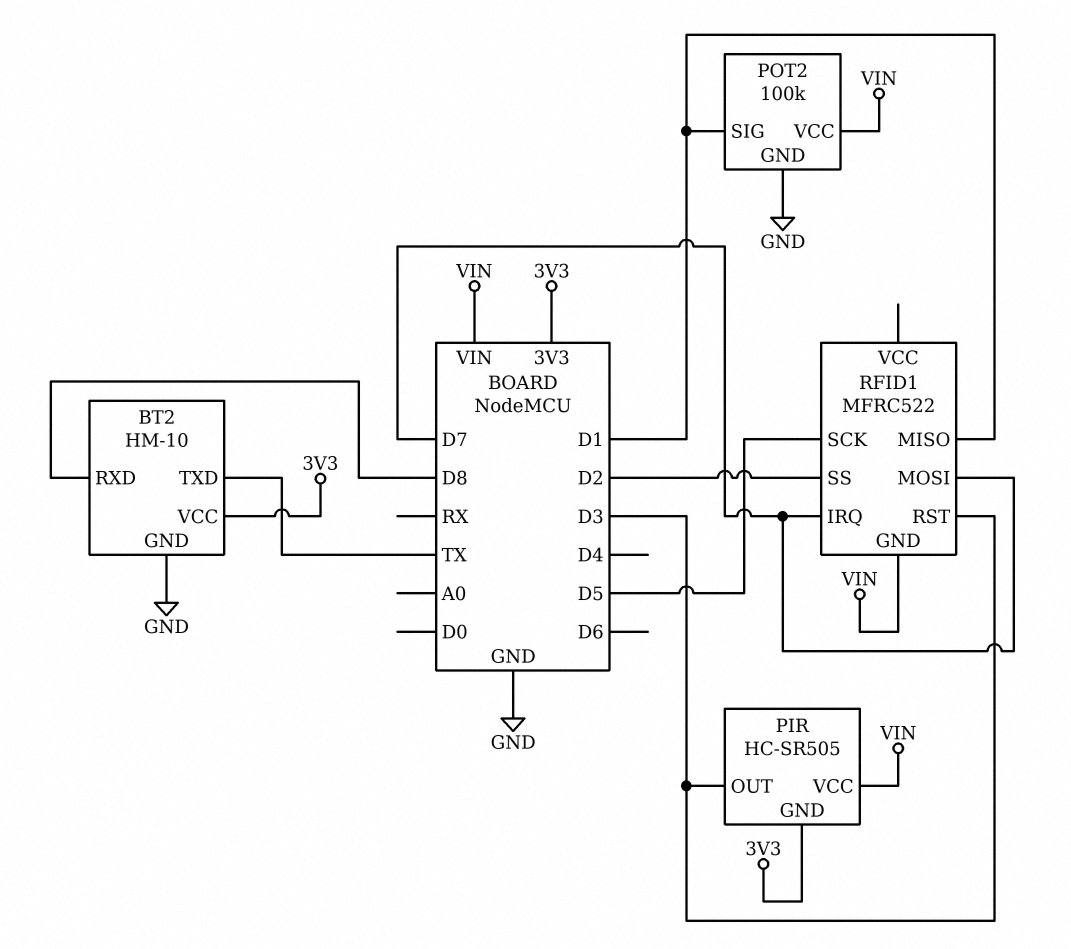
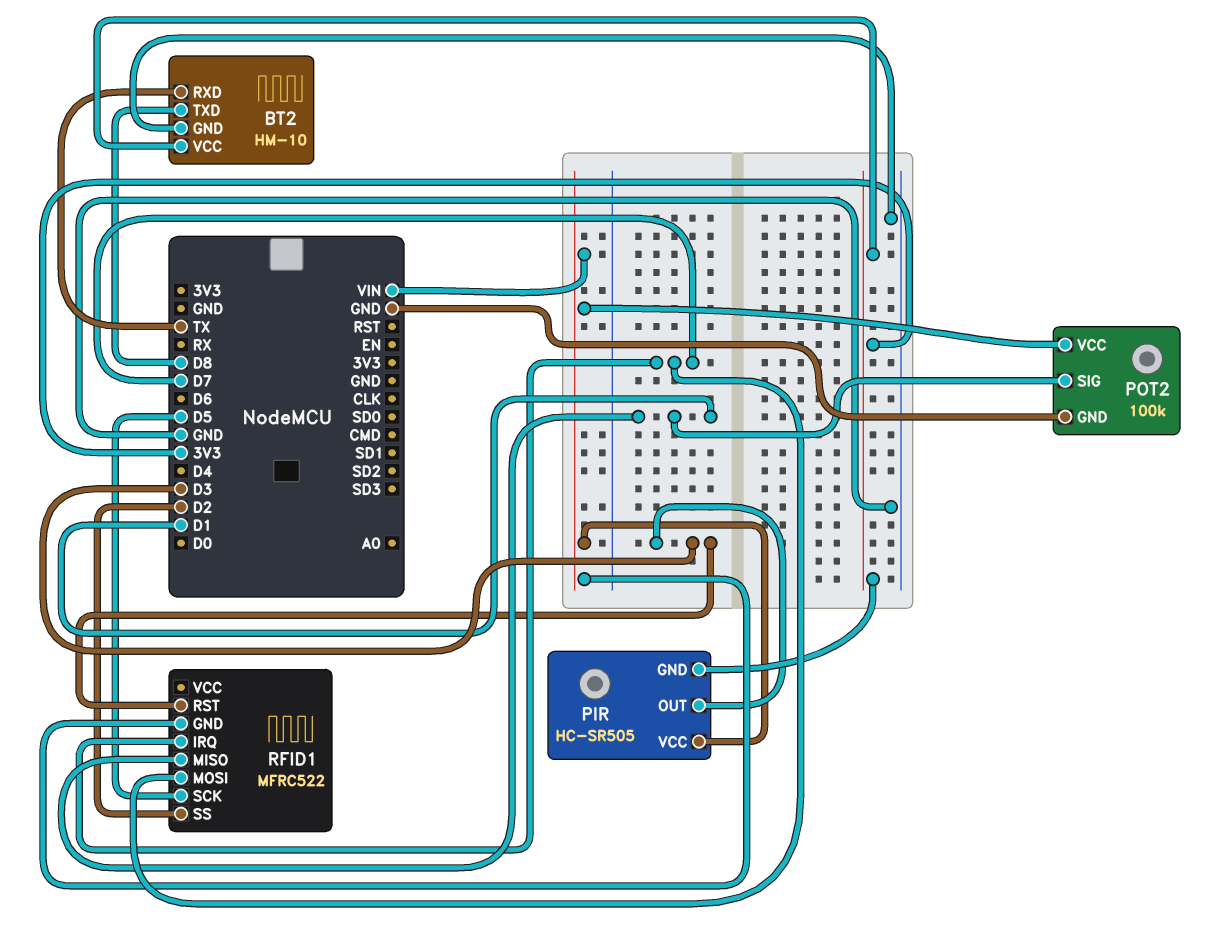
BT2 pin RXD: D8 -> TX
BT2 pin TXD: TX -> D8

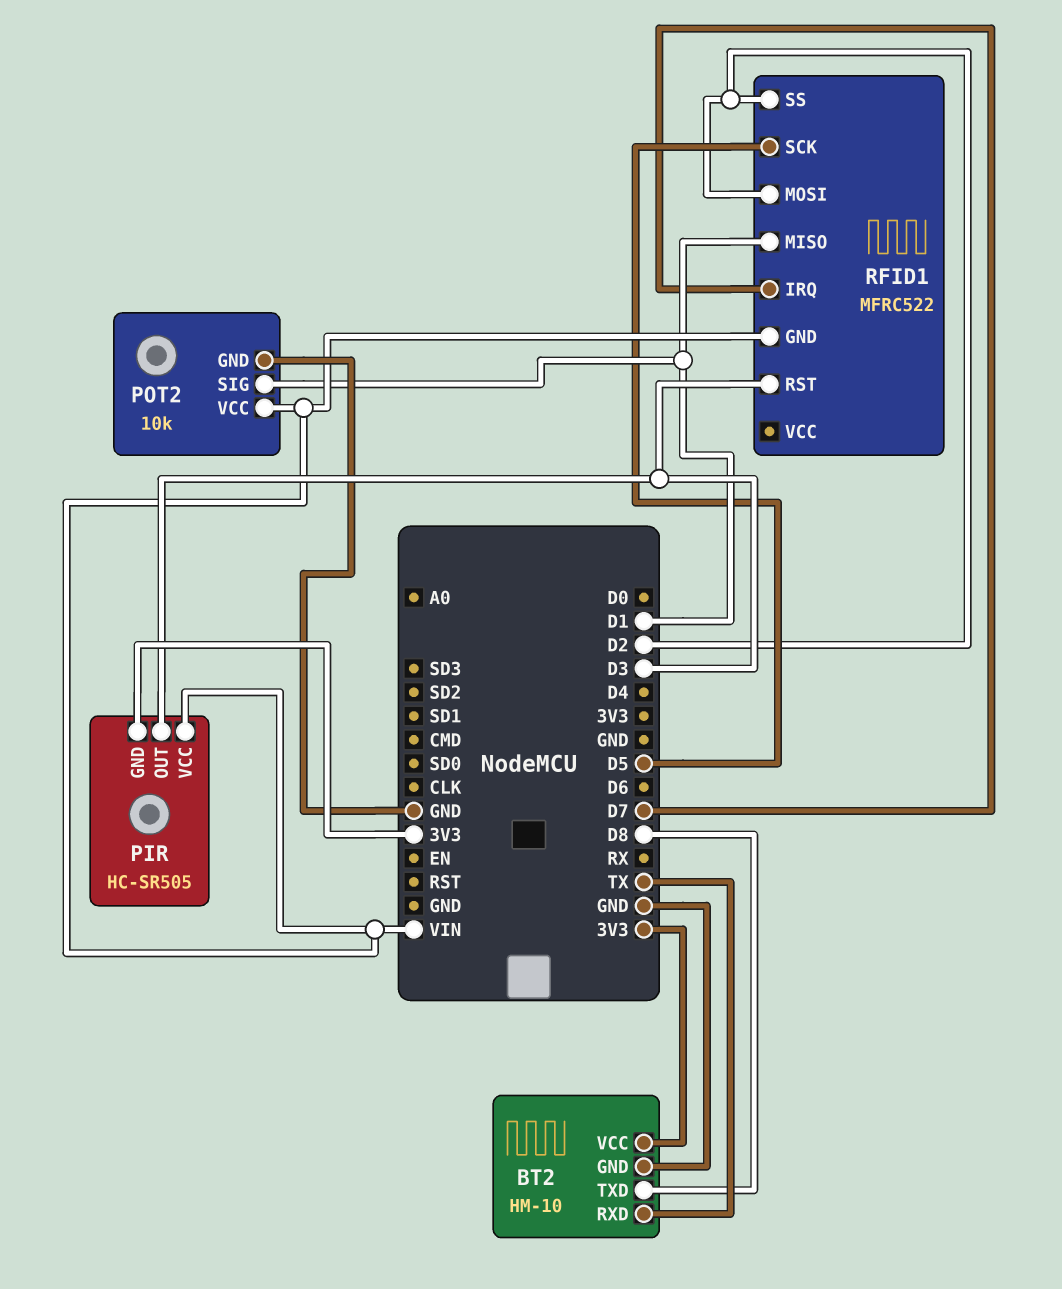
POT2: 100k -> 10k
RFID1 pin MOSI: D7 -> D2

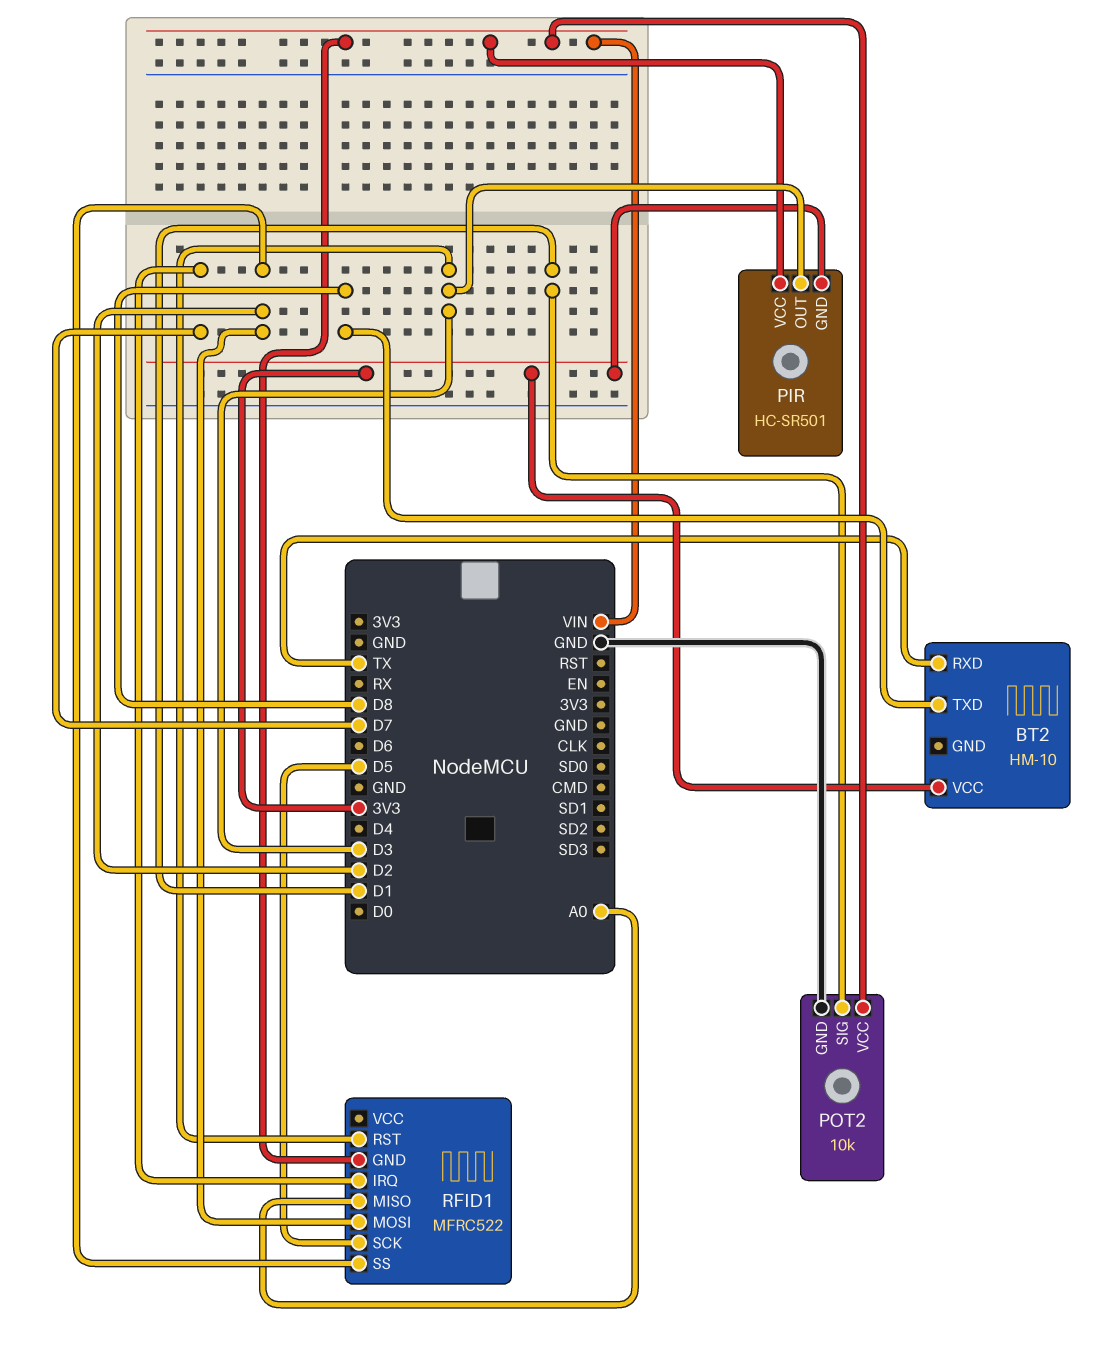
BT2 pin GND: GND -> none
PIR: HC-SR505 -> HC-SR501
RFID1 pin MISO: D1 -> A0

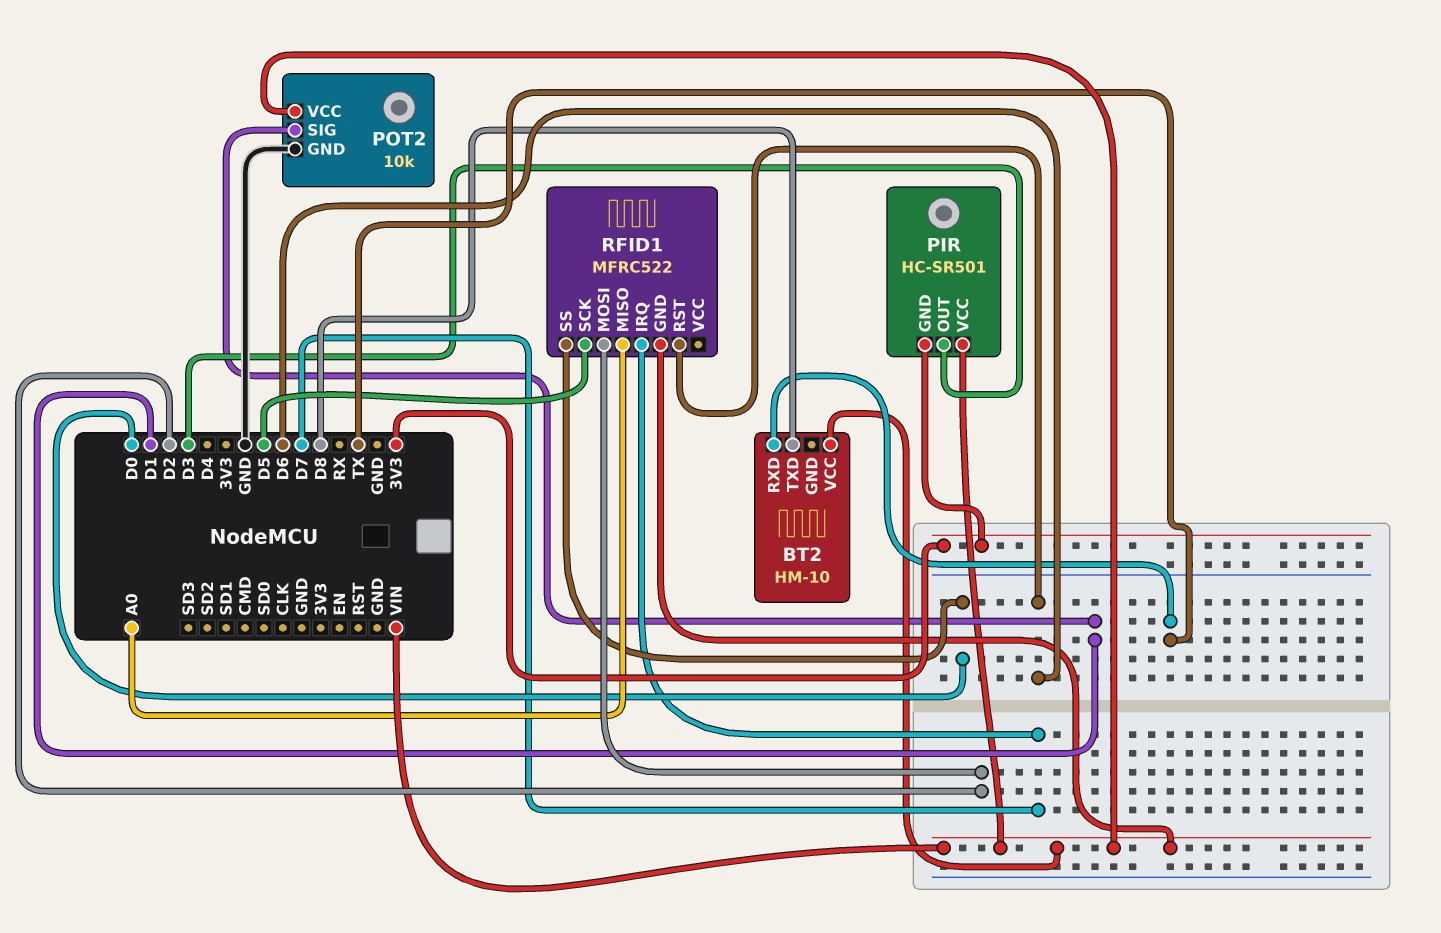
BT2 pin VCC: 3V3 -> VIN
RFID1 pin RST: D3 -> D6
RFID1 pin SS: D2 -> D0

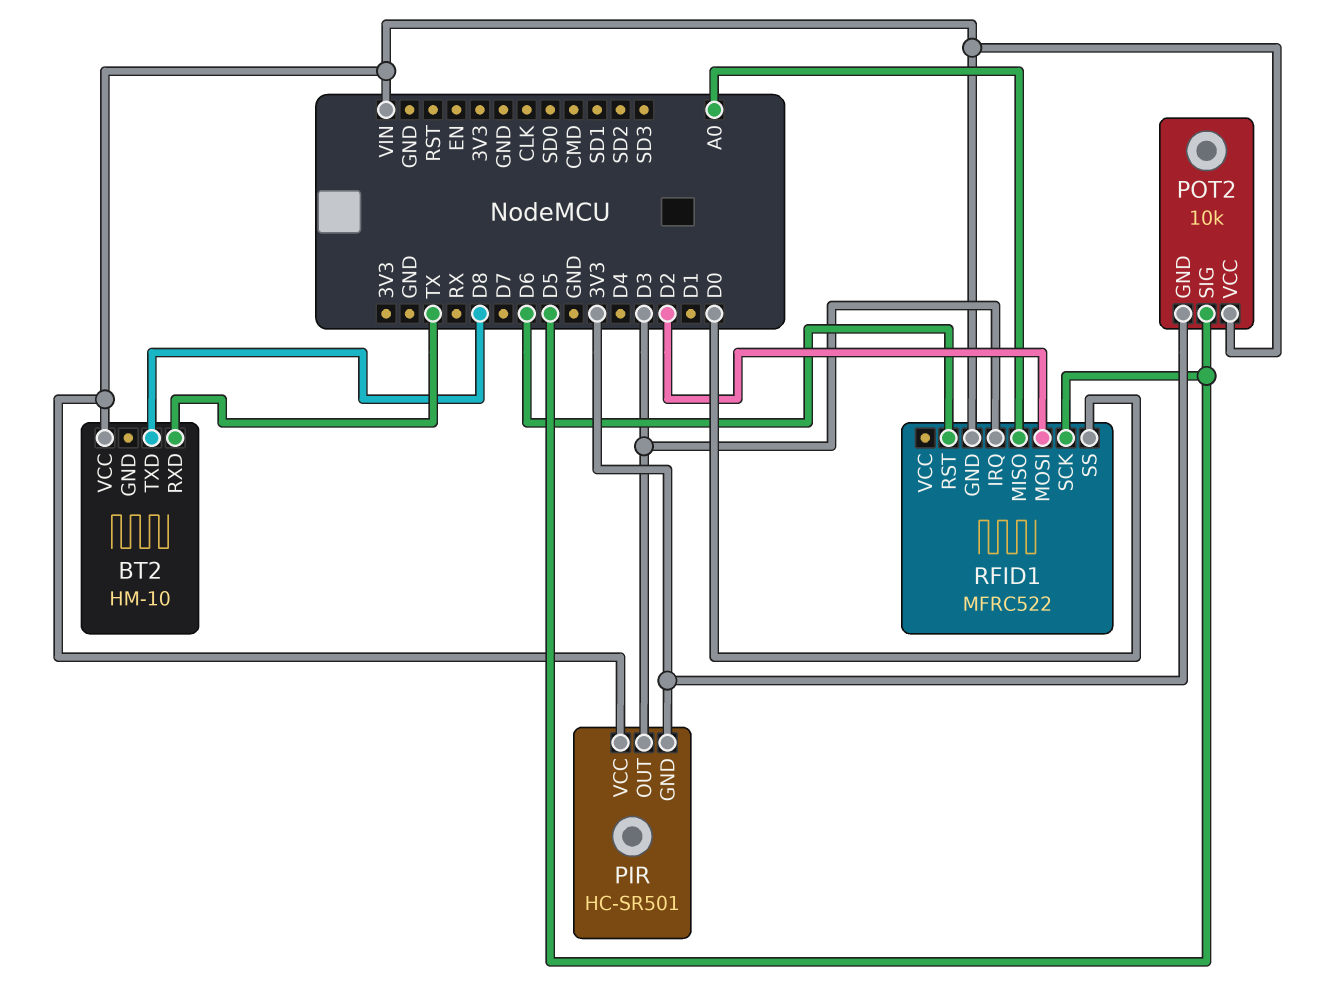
POT2 pin GND: GND -> 3V3
POT2 pin SIG: D1 -> D5
RFID1 pin IRQ: D7 -> D3

